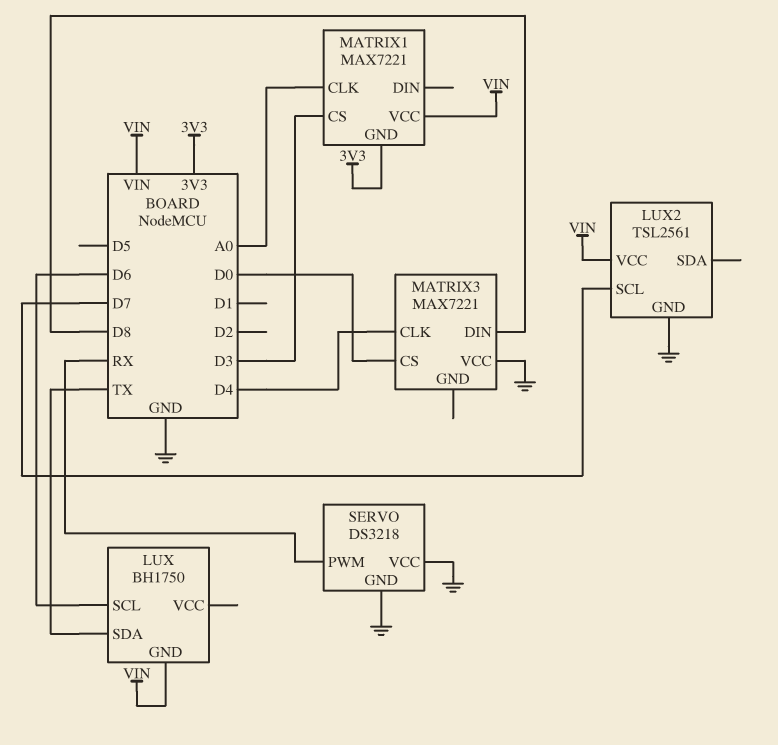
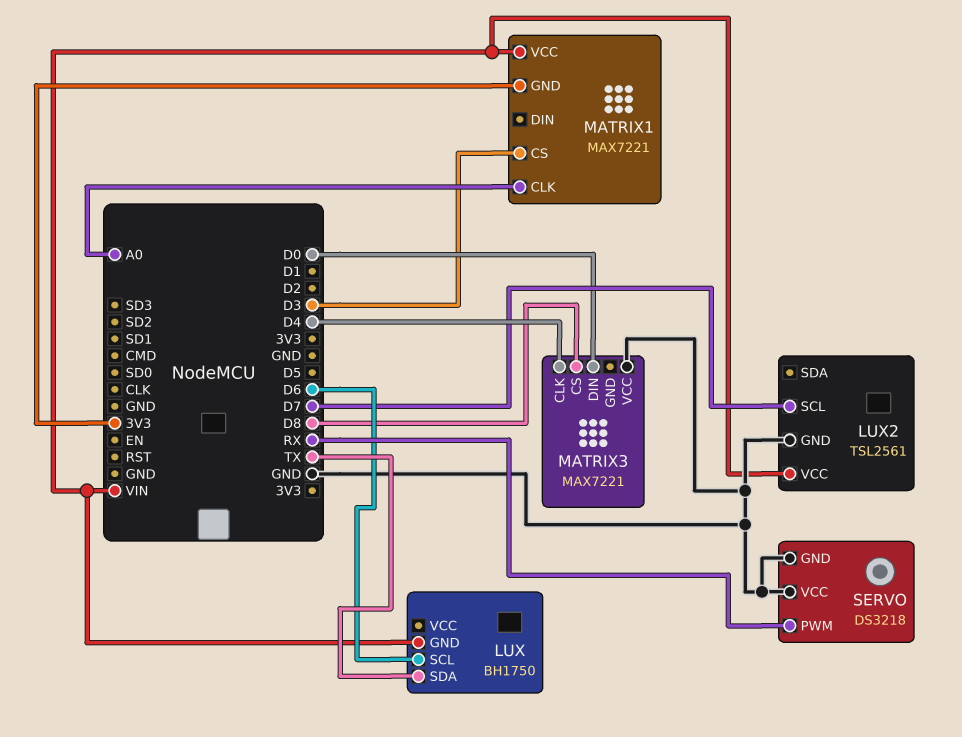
MATRIX3 pin CS: D0 -> D8
MATRIX3 pin DIN: D8 -> D0

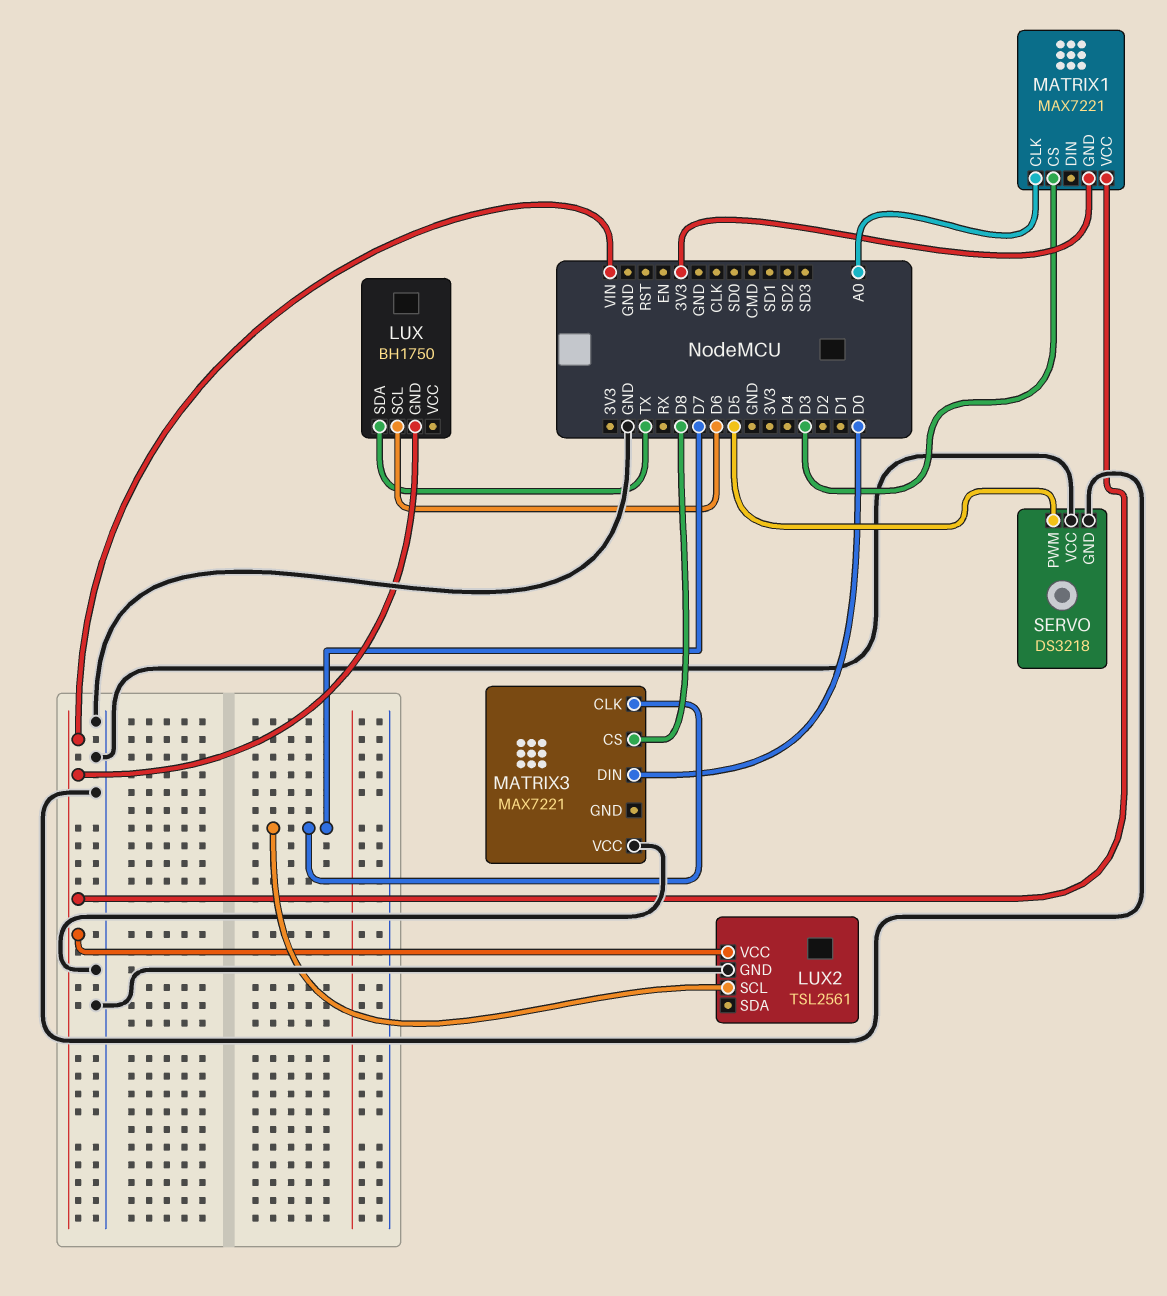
MATRIX3 pin CLK: D4 -> D7
SERVO pin PWM: RX -> D5

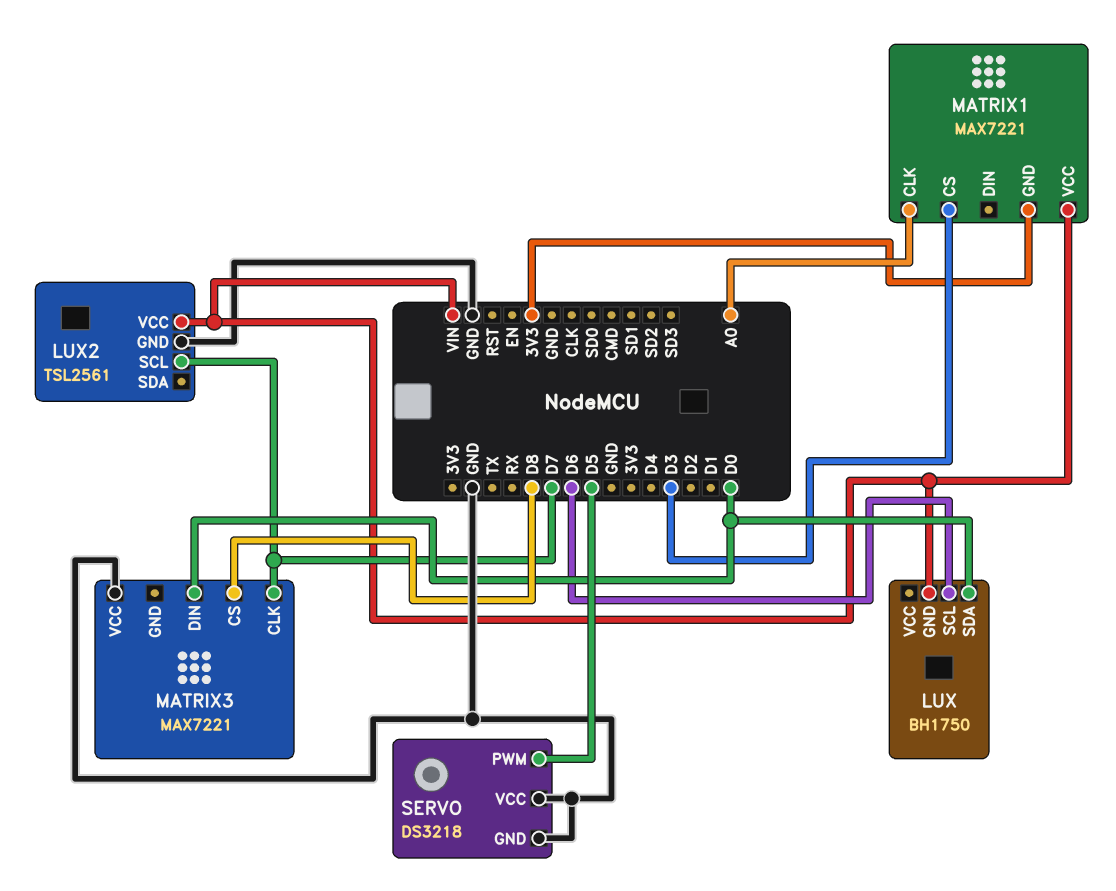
LUX pin SDA: TX -> D0

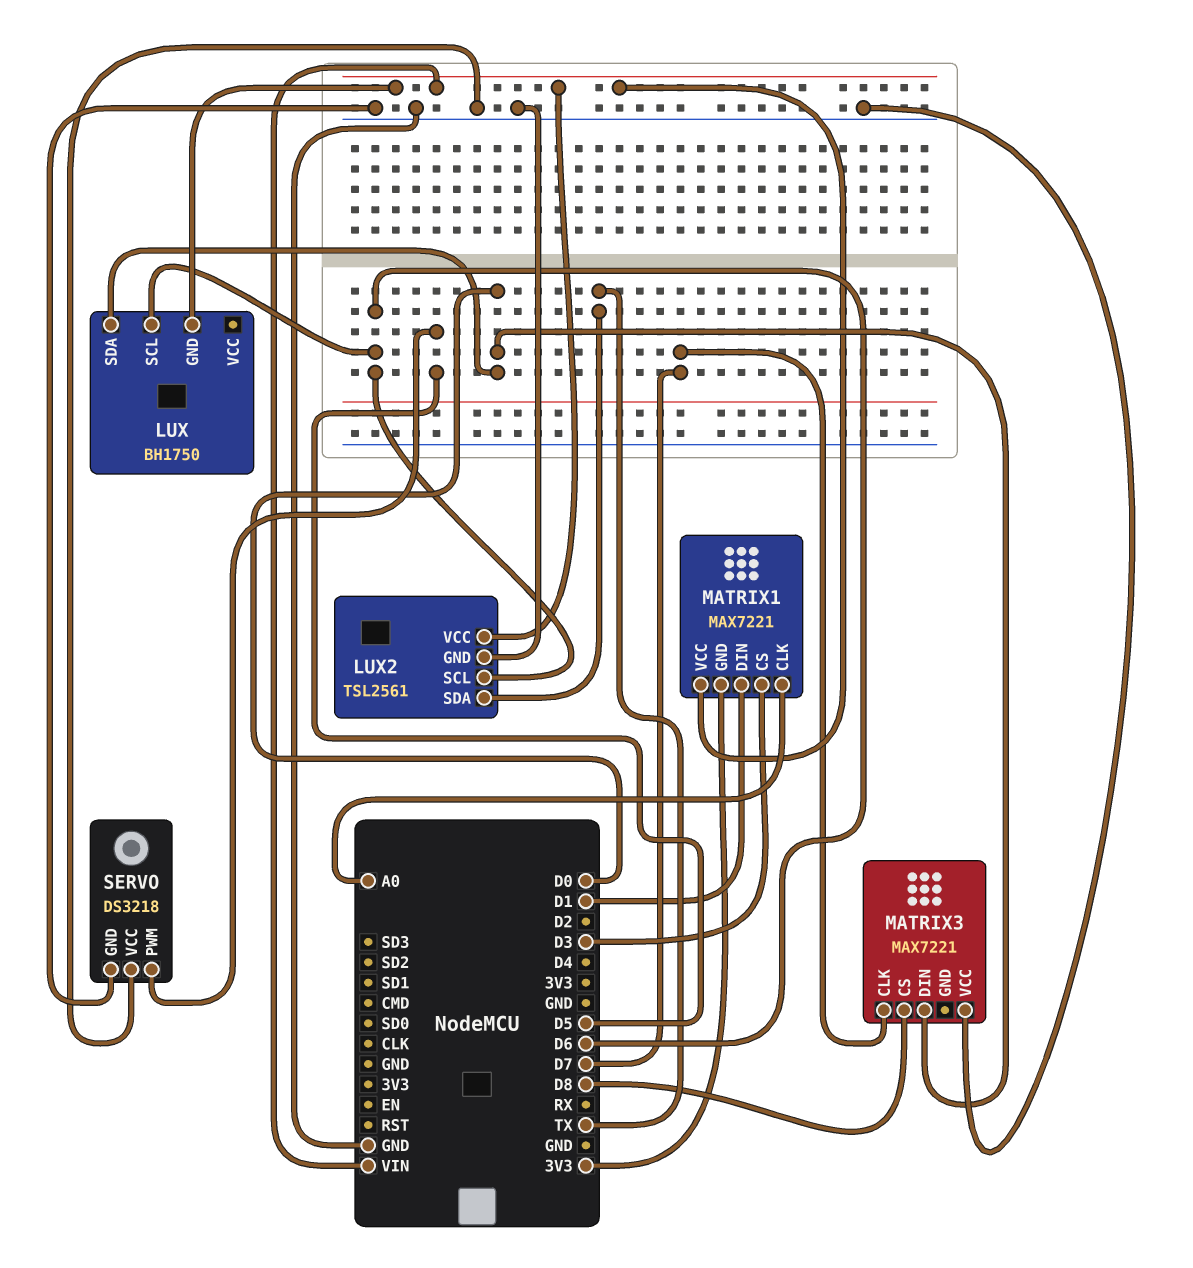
LUX2 pin SCL: D7 -> D6
LUX2 pin SDA: none -> TX
MATRIX1 pin DIN: none -> D1

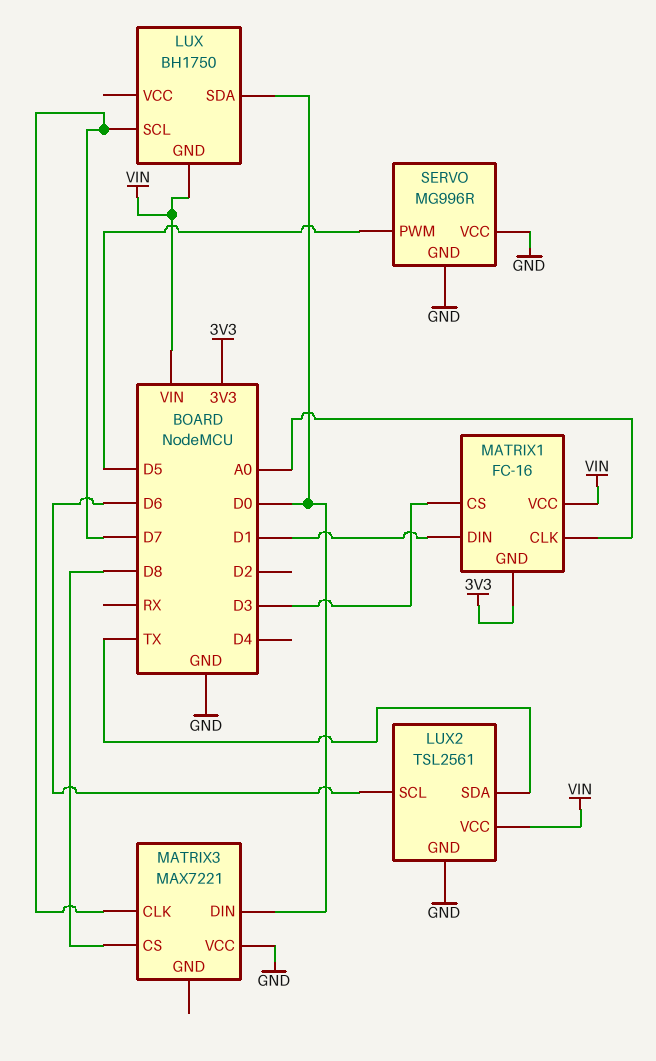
LUX pin SCL: D6 -> D7
MATRIX1: MAX7221 -> FC-16
SERVO: DS3218 -> MG996R

